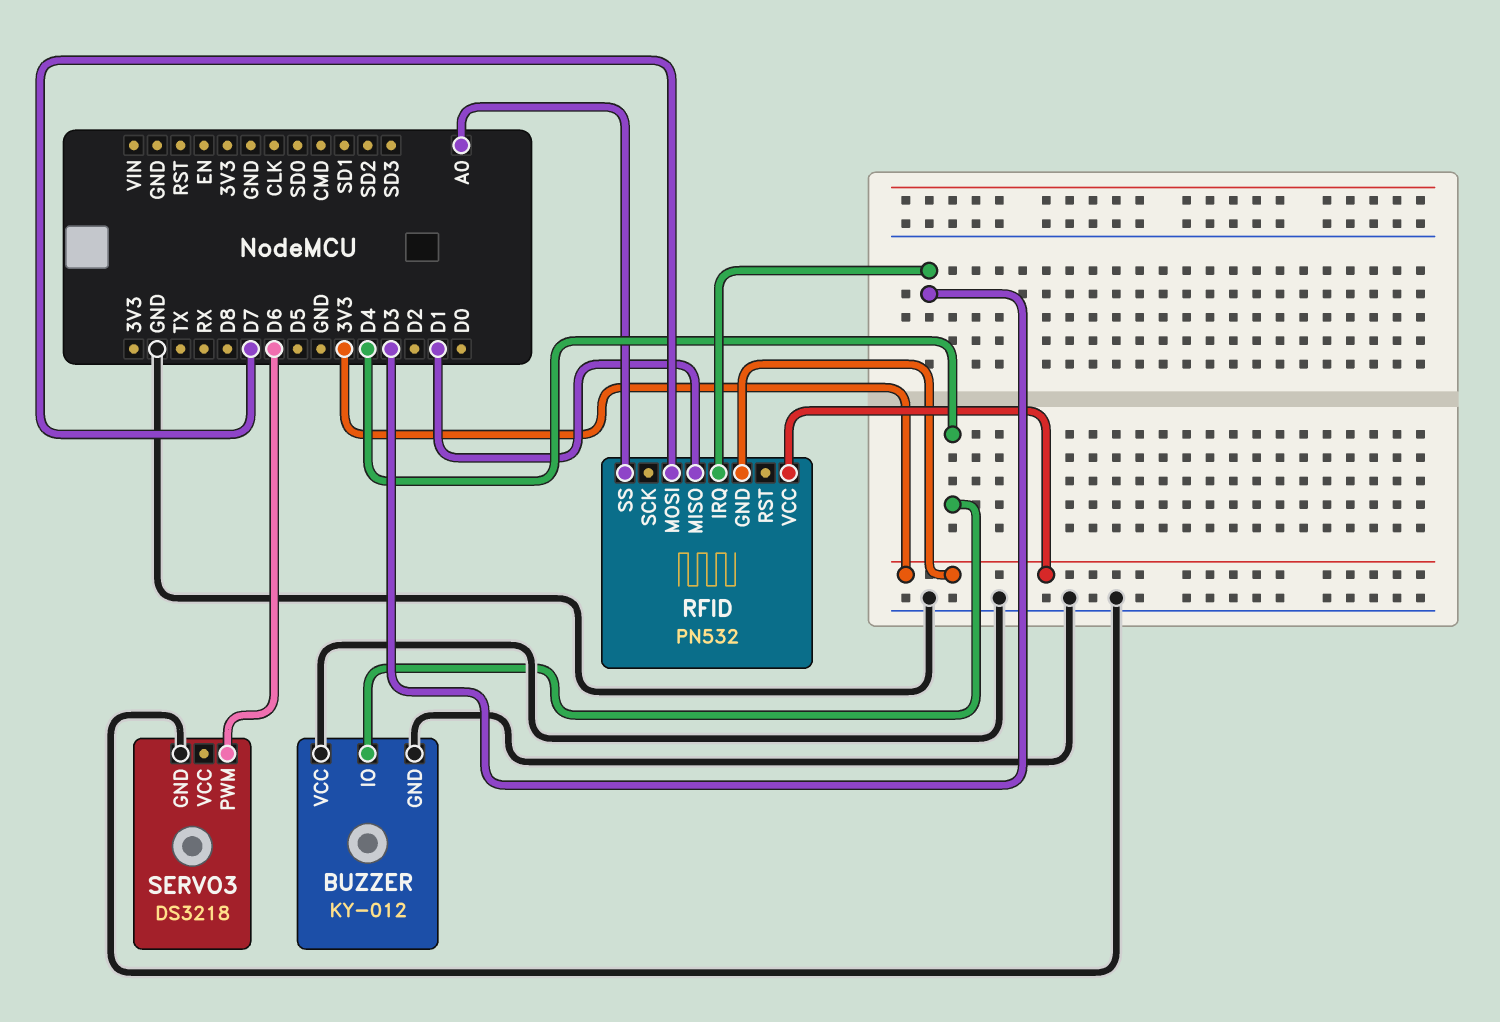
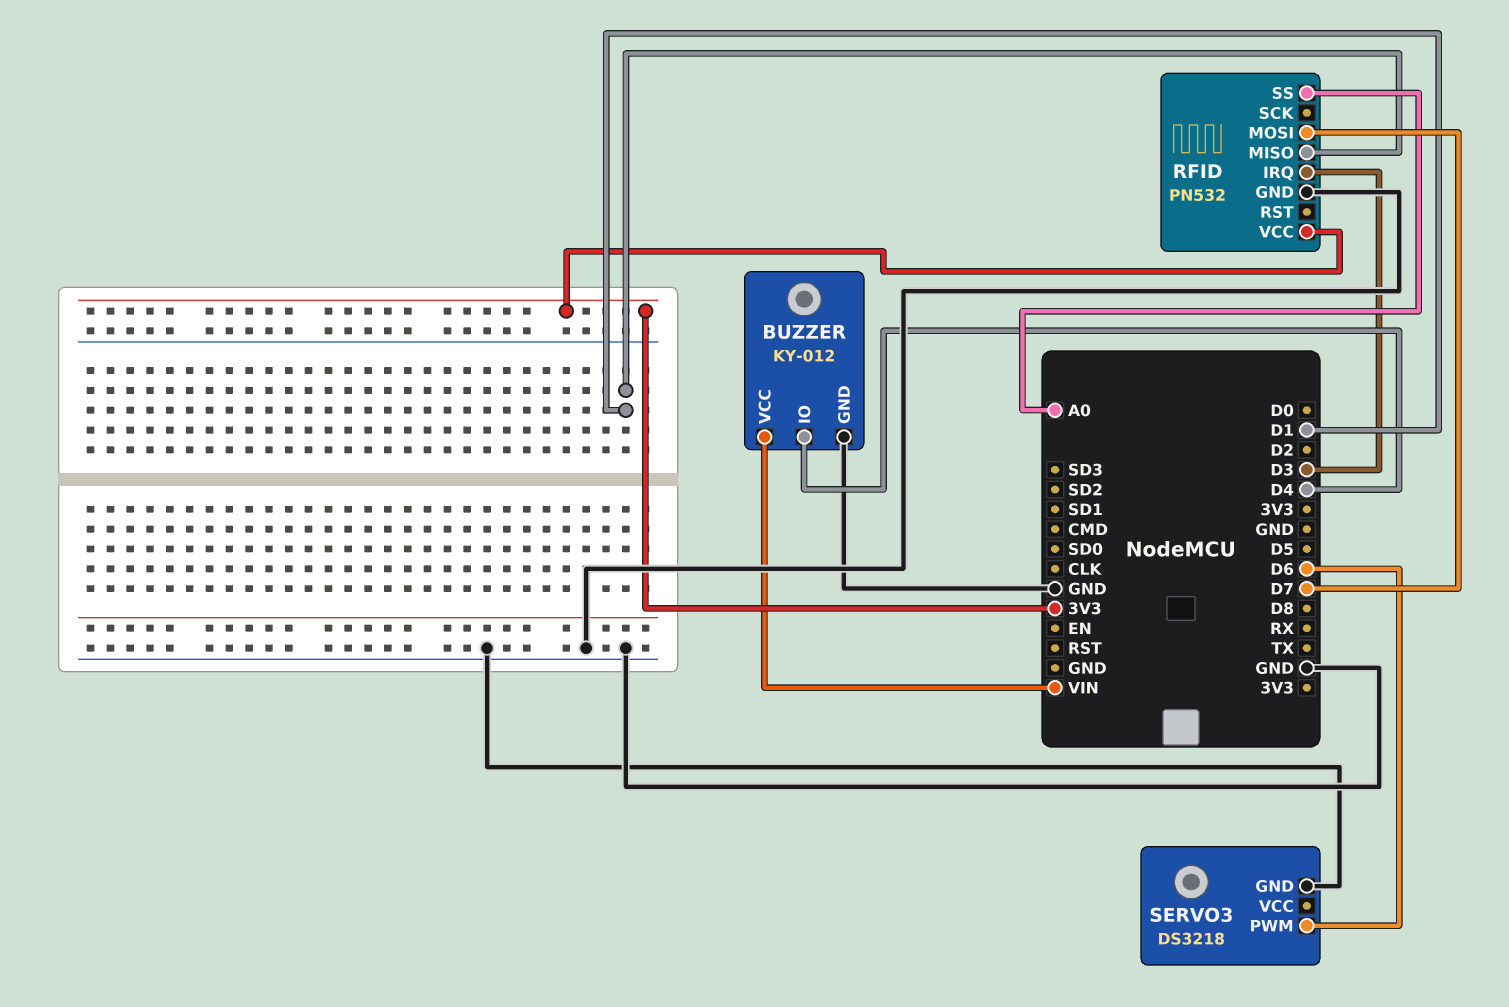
BUZZER pin VCC: GND -> VIN
RFID pin GND: 3V3 -> GND

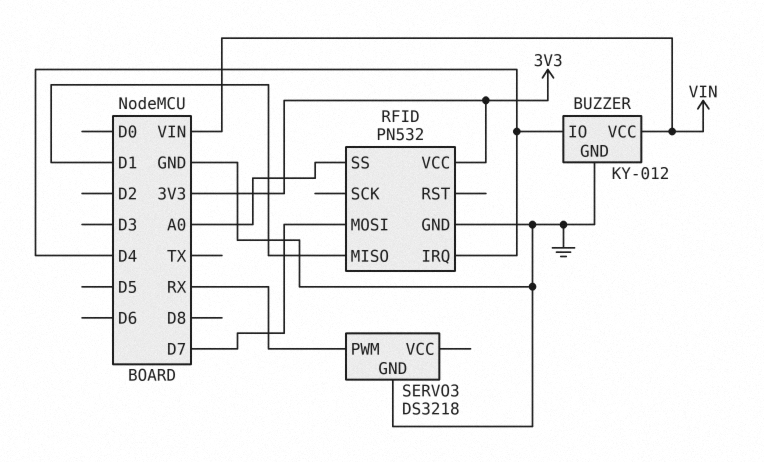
RFID pin IRQ: D3 -> D4
SERVO3 pin PWM: D6 -> RX

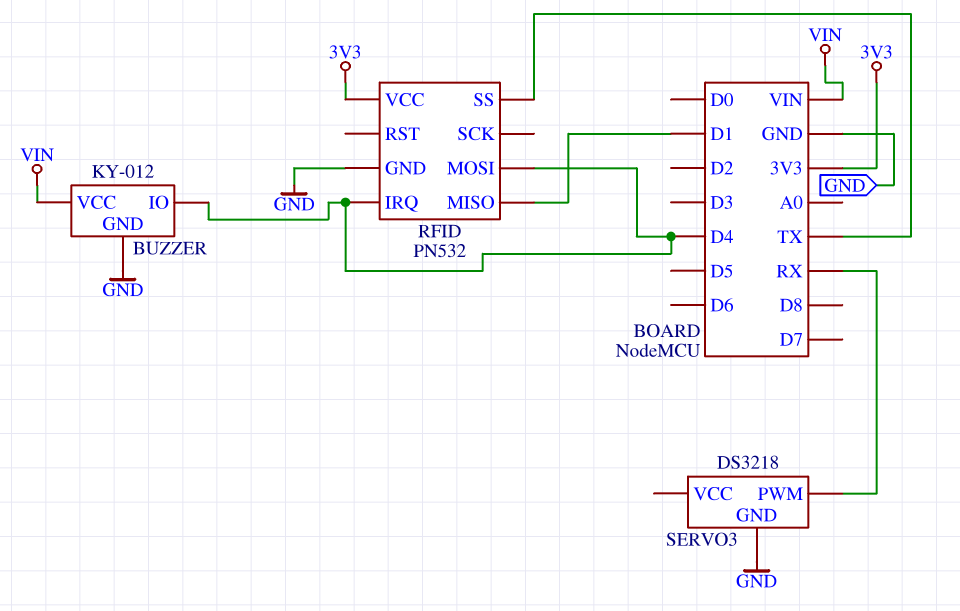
RFID pin MOSI: D7 -> D4
RFID pin SS: A0 -> TX

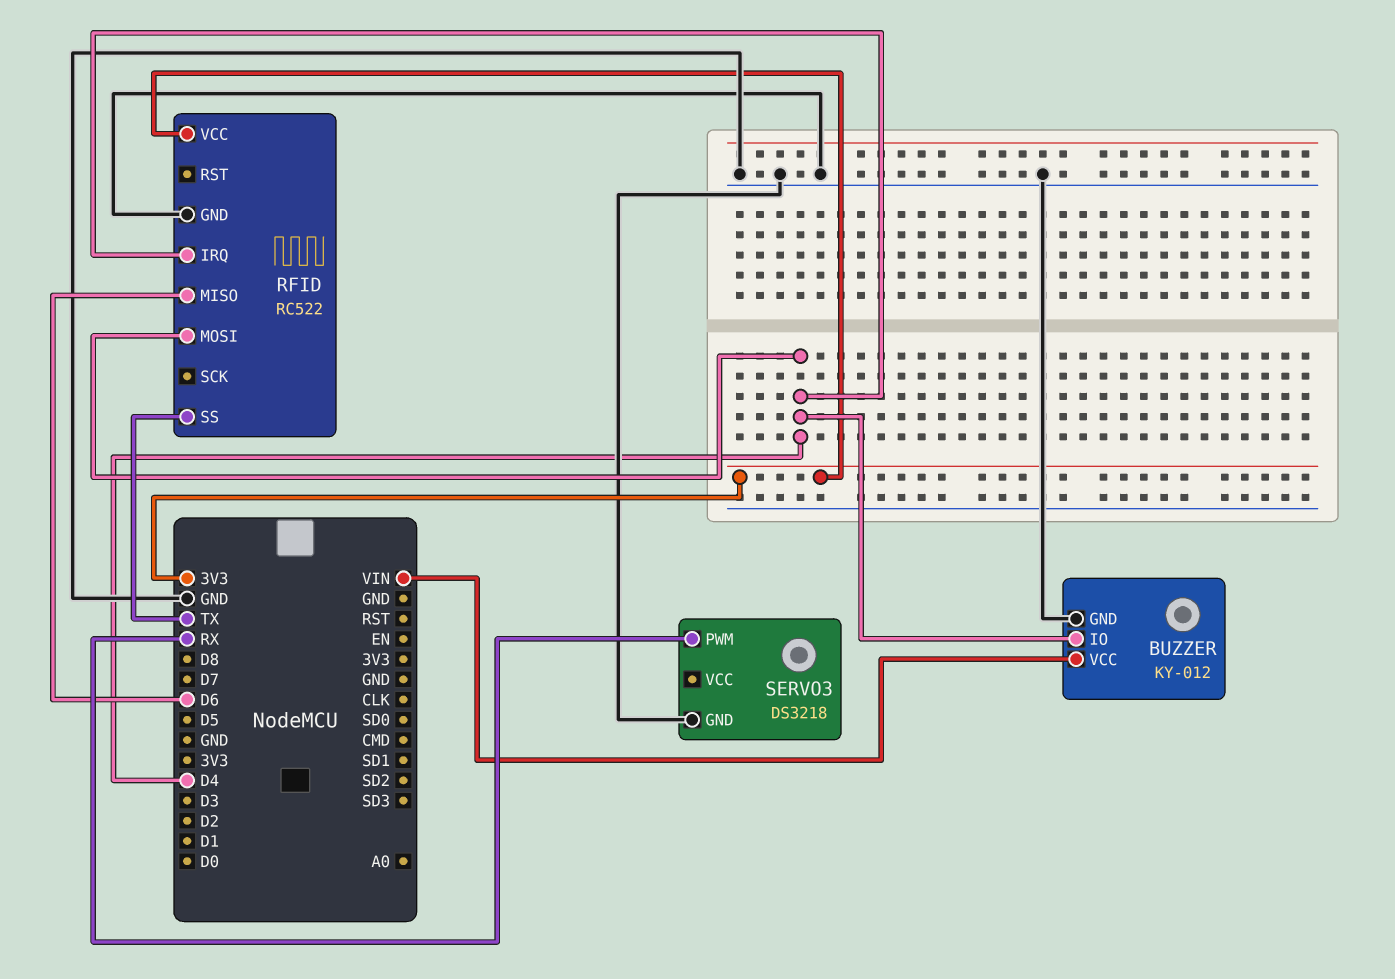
RFID: PN532 -> RC522
RFID pin MISO: D1 -> D6

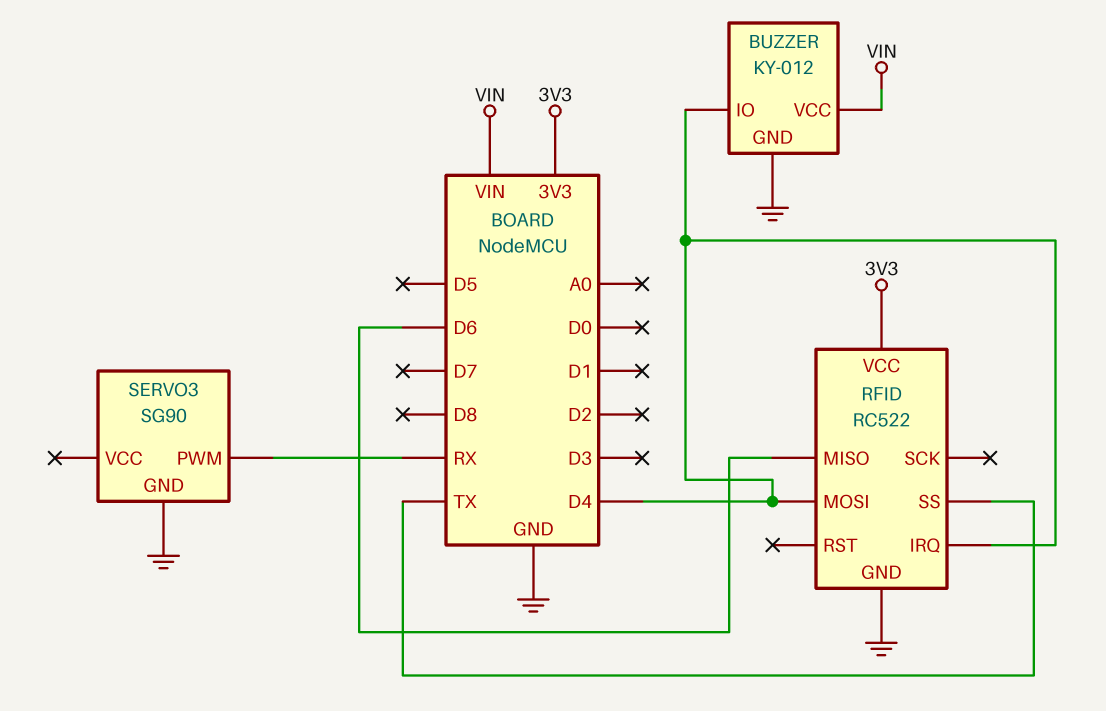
SERVO3: DS3218 -> SG90

